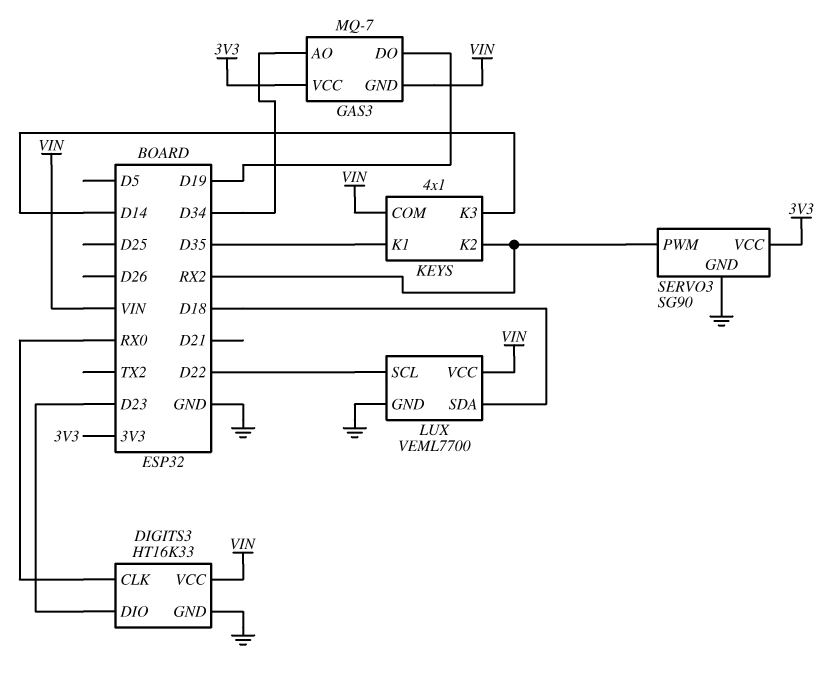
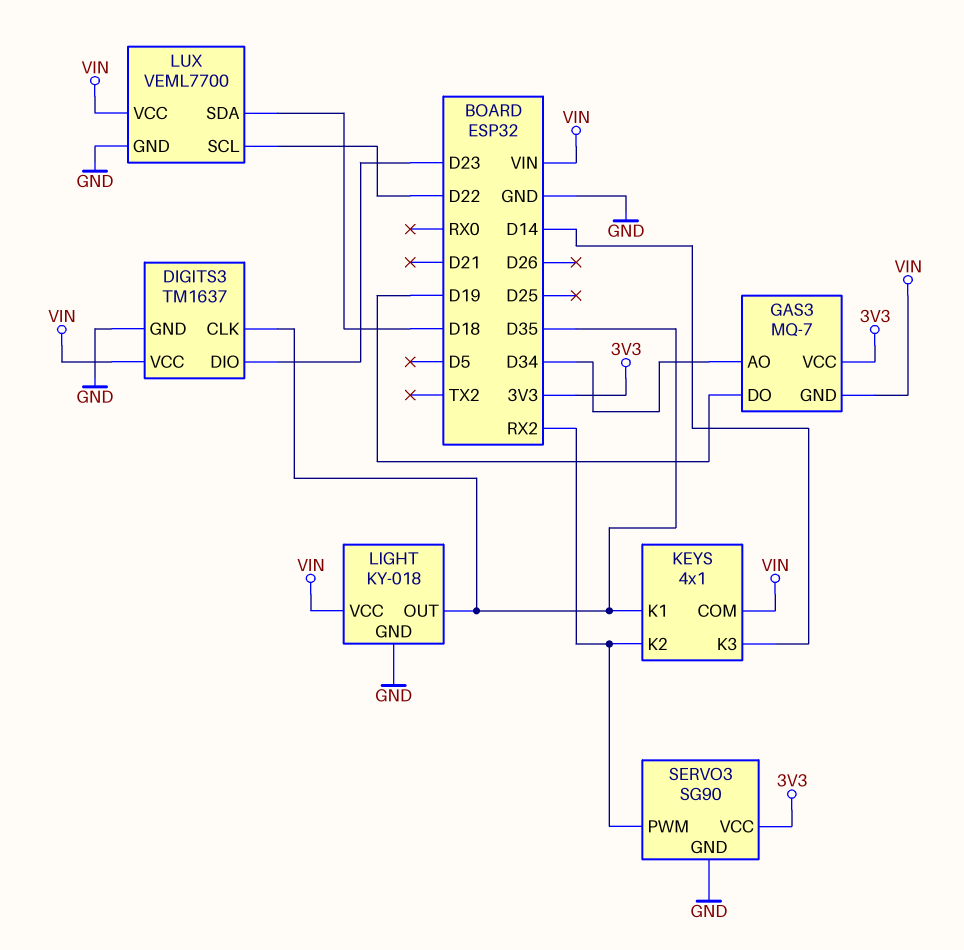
DIGITS3: HT16K33 -> TM1637
DIGITS3 pin CLK: RX0 -> D35
LIGHT: none -> KY-018
LIGHT pin GND: none -> GND
LIGHT pin OUT: none -> D35
LIGHT pin VCC: none -> VIN

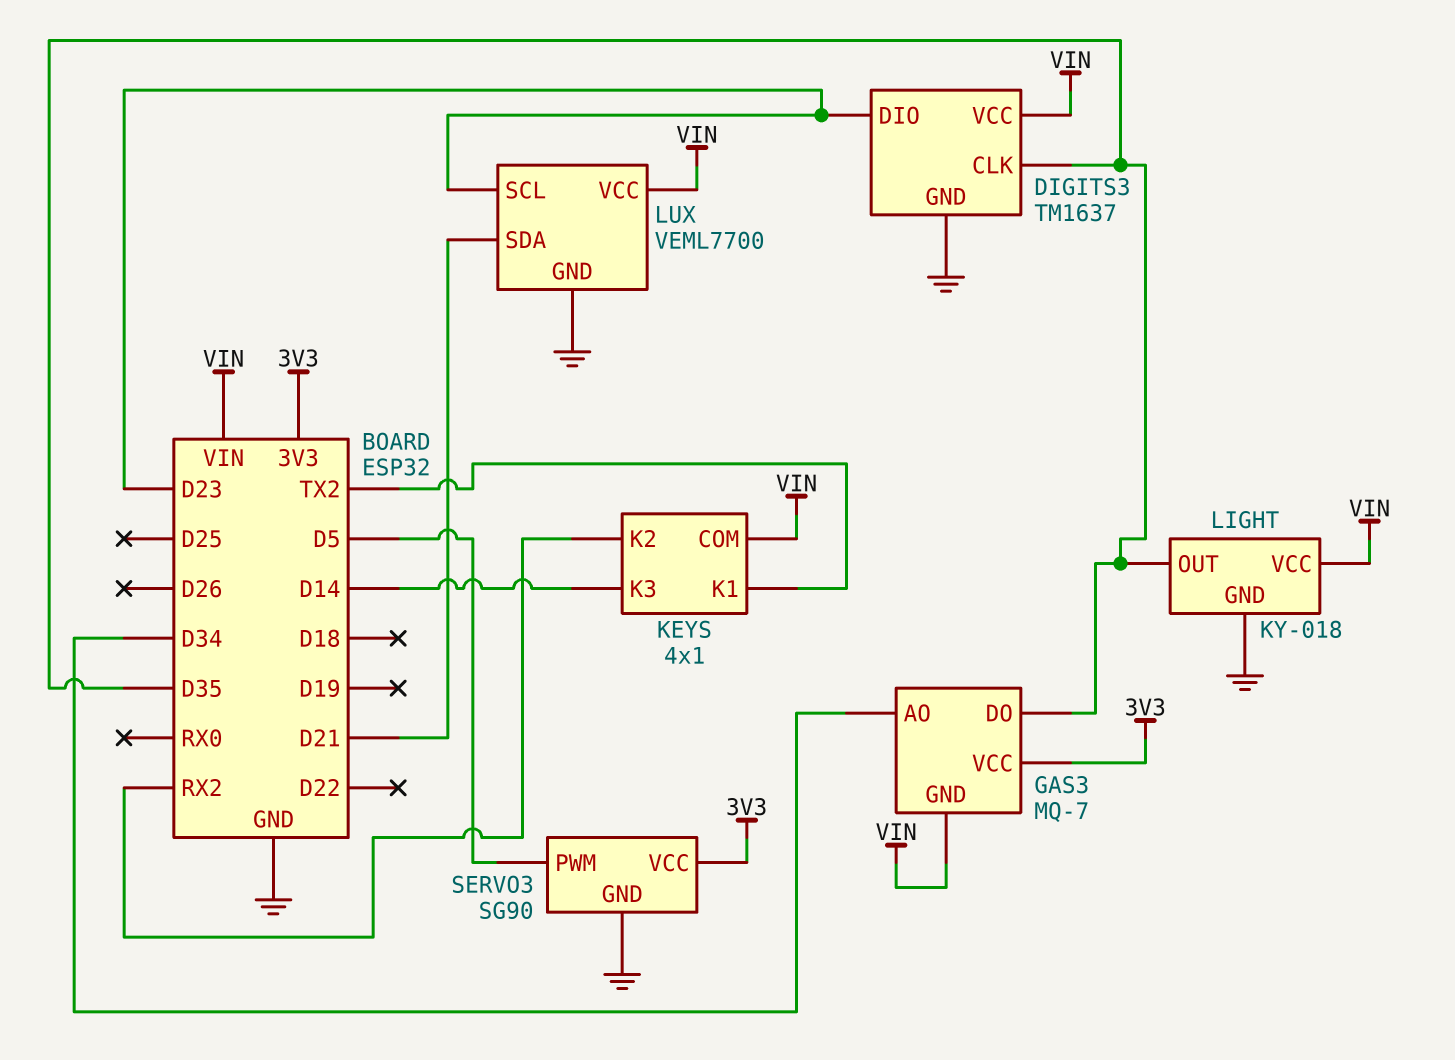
GAS3 pin DO: D19 -> D35
KEYS pin K1: D35 -> TX2
LUX pin SCL: D22 -> D23
LUX pin SDA: D18 -> D21
SERVO3 pin PWM: RX2 -> D5

